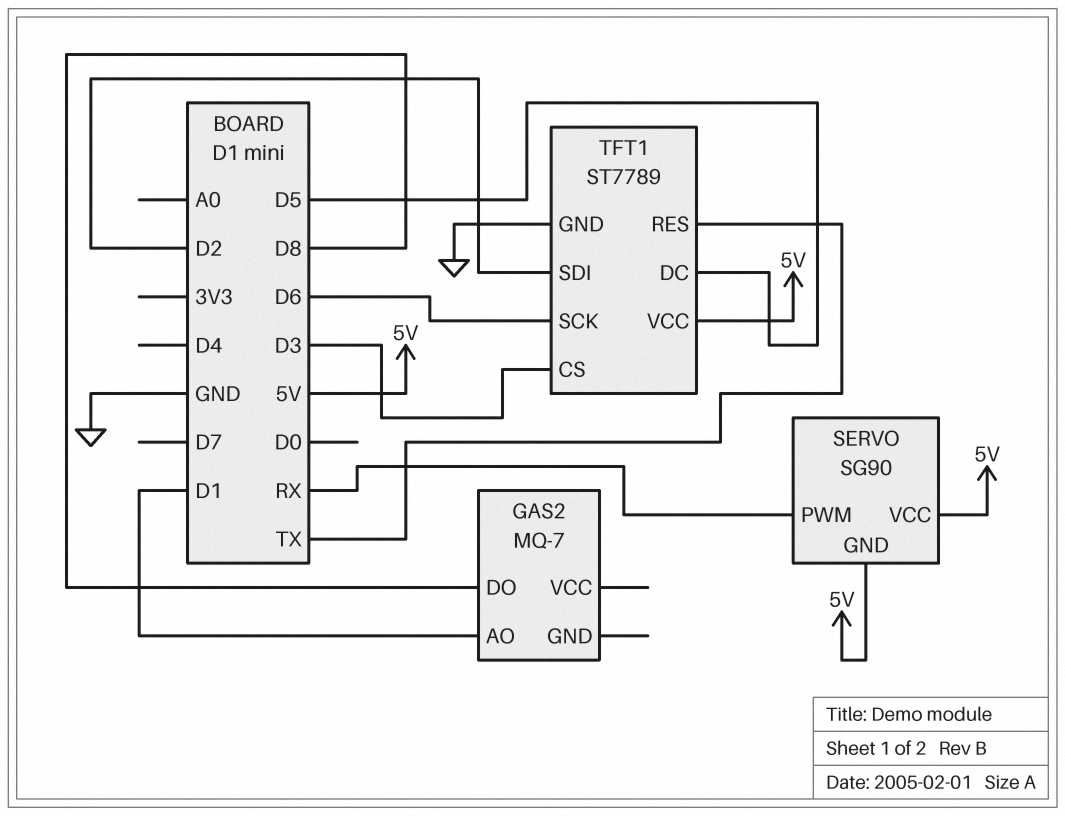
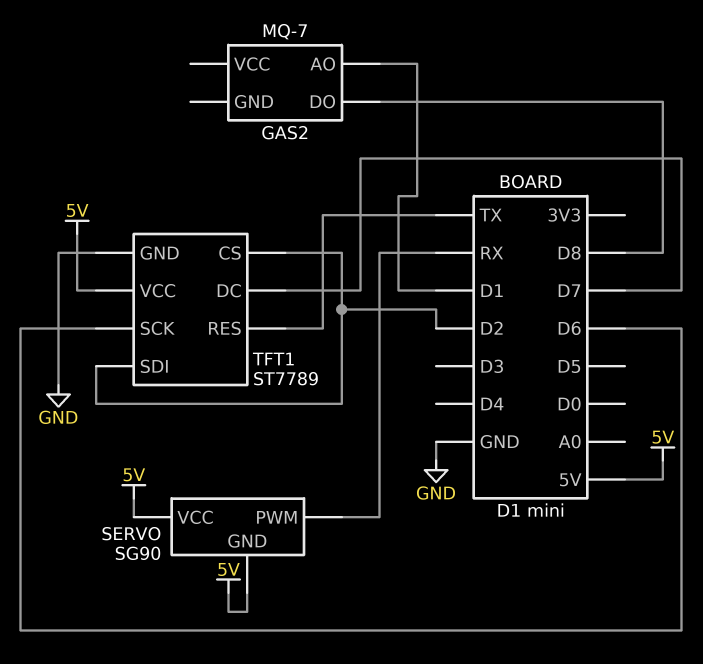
TFT1 pin CS: D3 -> D2
TFT1 pin DC: D5 -> D7

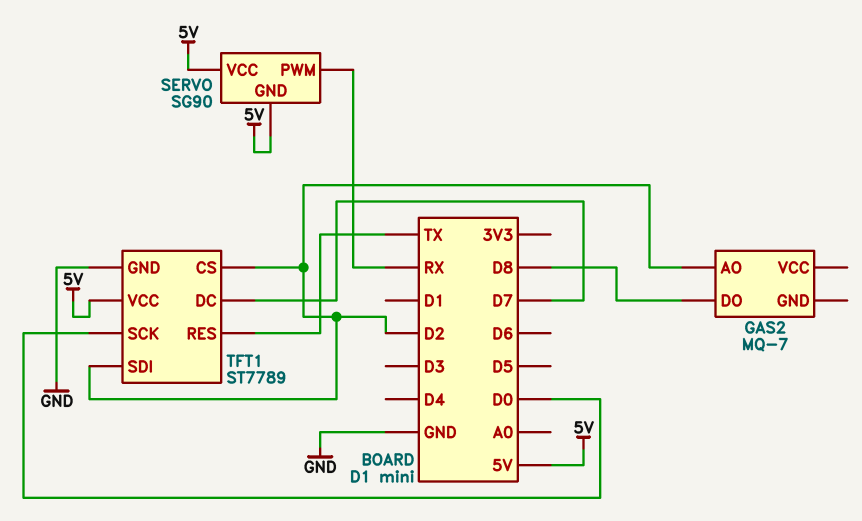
GAS2 pin AO: D1 -> D2
TFT1 pin SCK: D6 -> D0

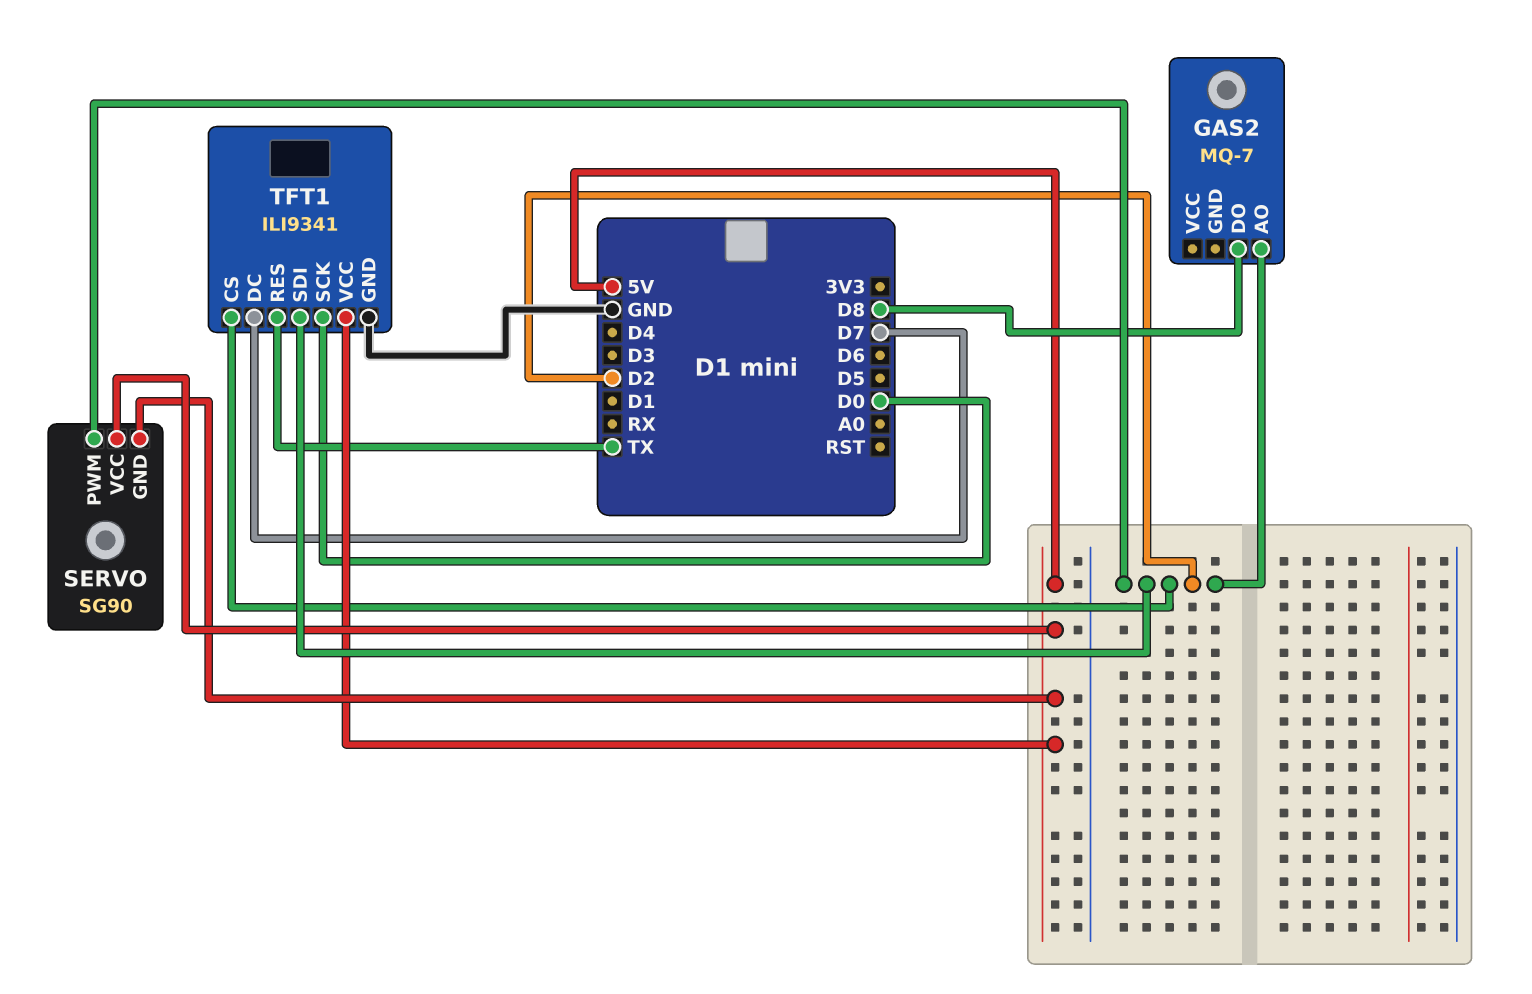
SERVO pin PWM: RX -> D2
TFT1: ST7789 -> ILI9341

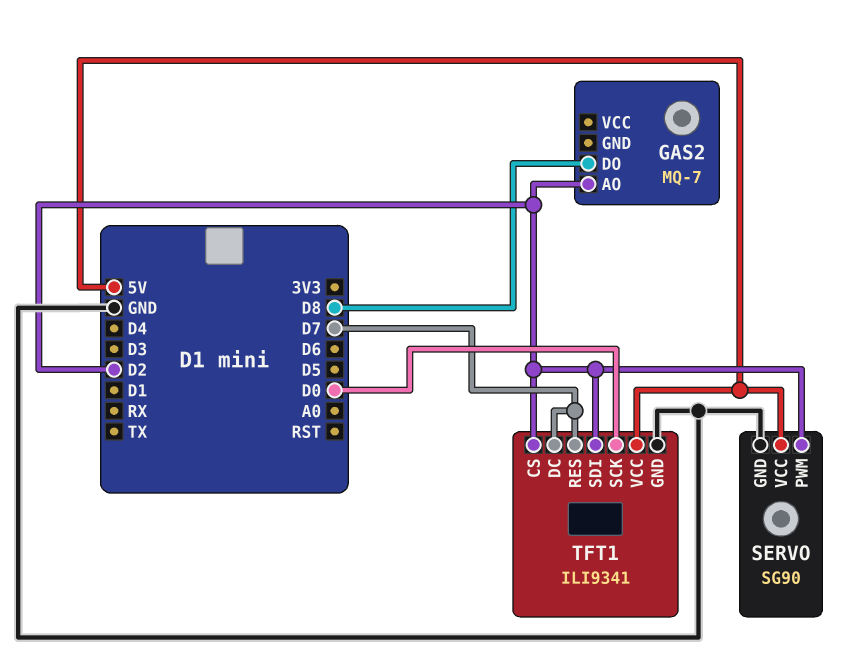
SERVO pin GND: 5V -> GND
TFT1 pin RES: TX -> D7

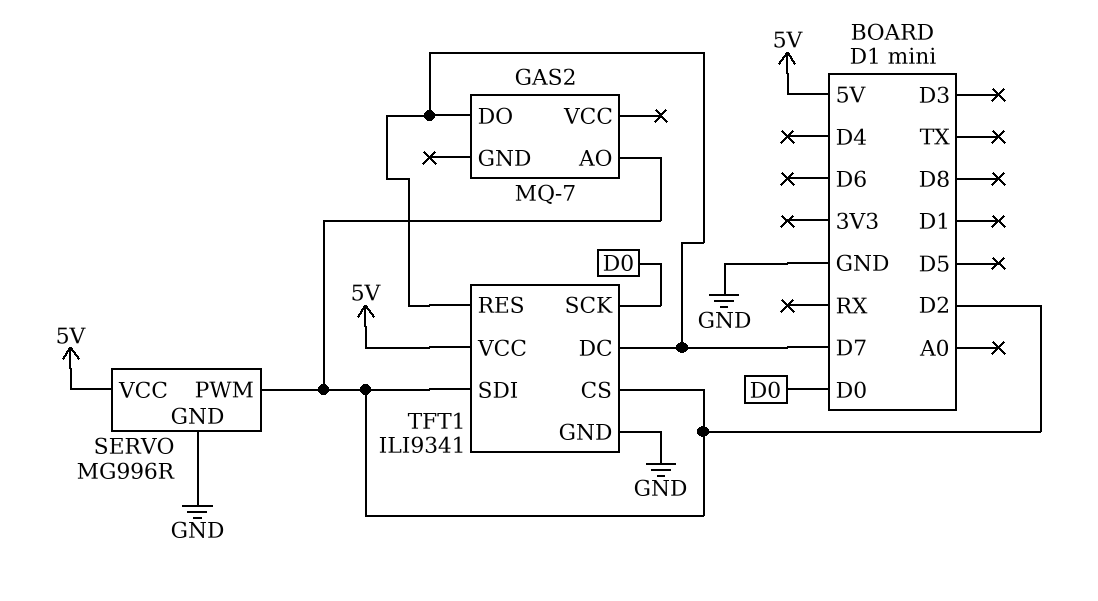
GAS2 pin DO: D8 -> D7
SERVO: SG90 -> MG996R

